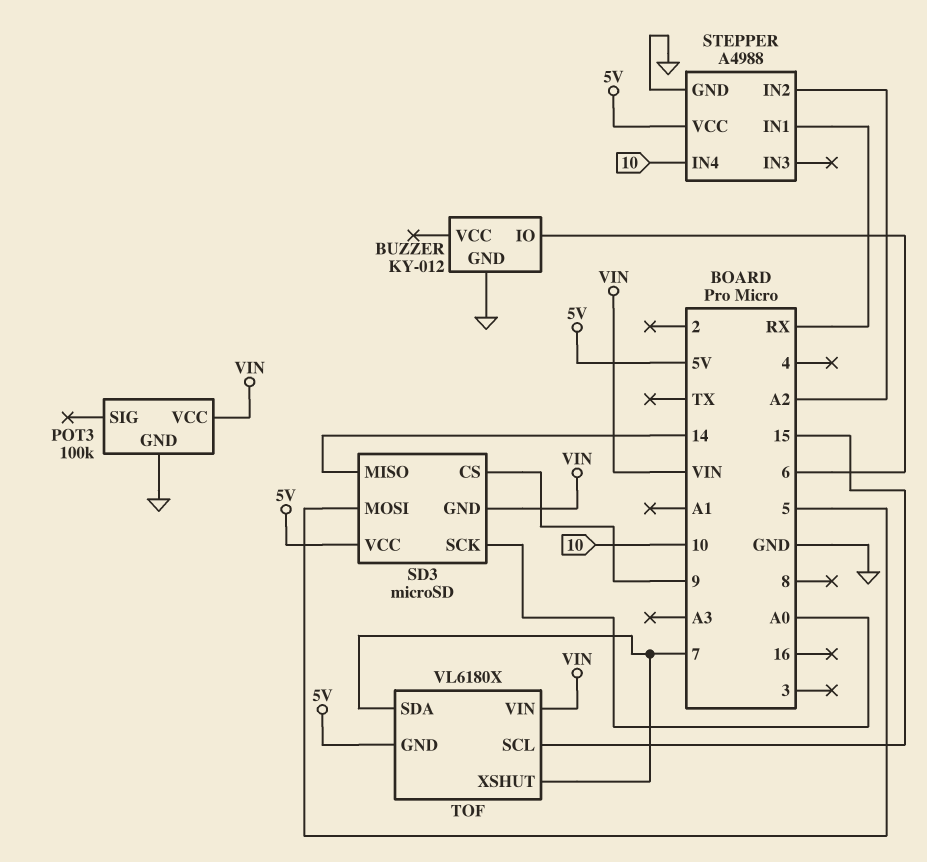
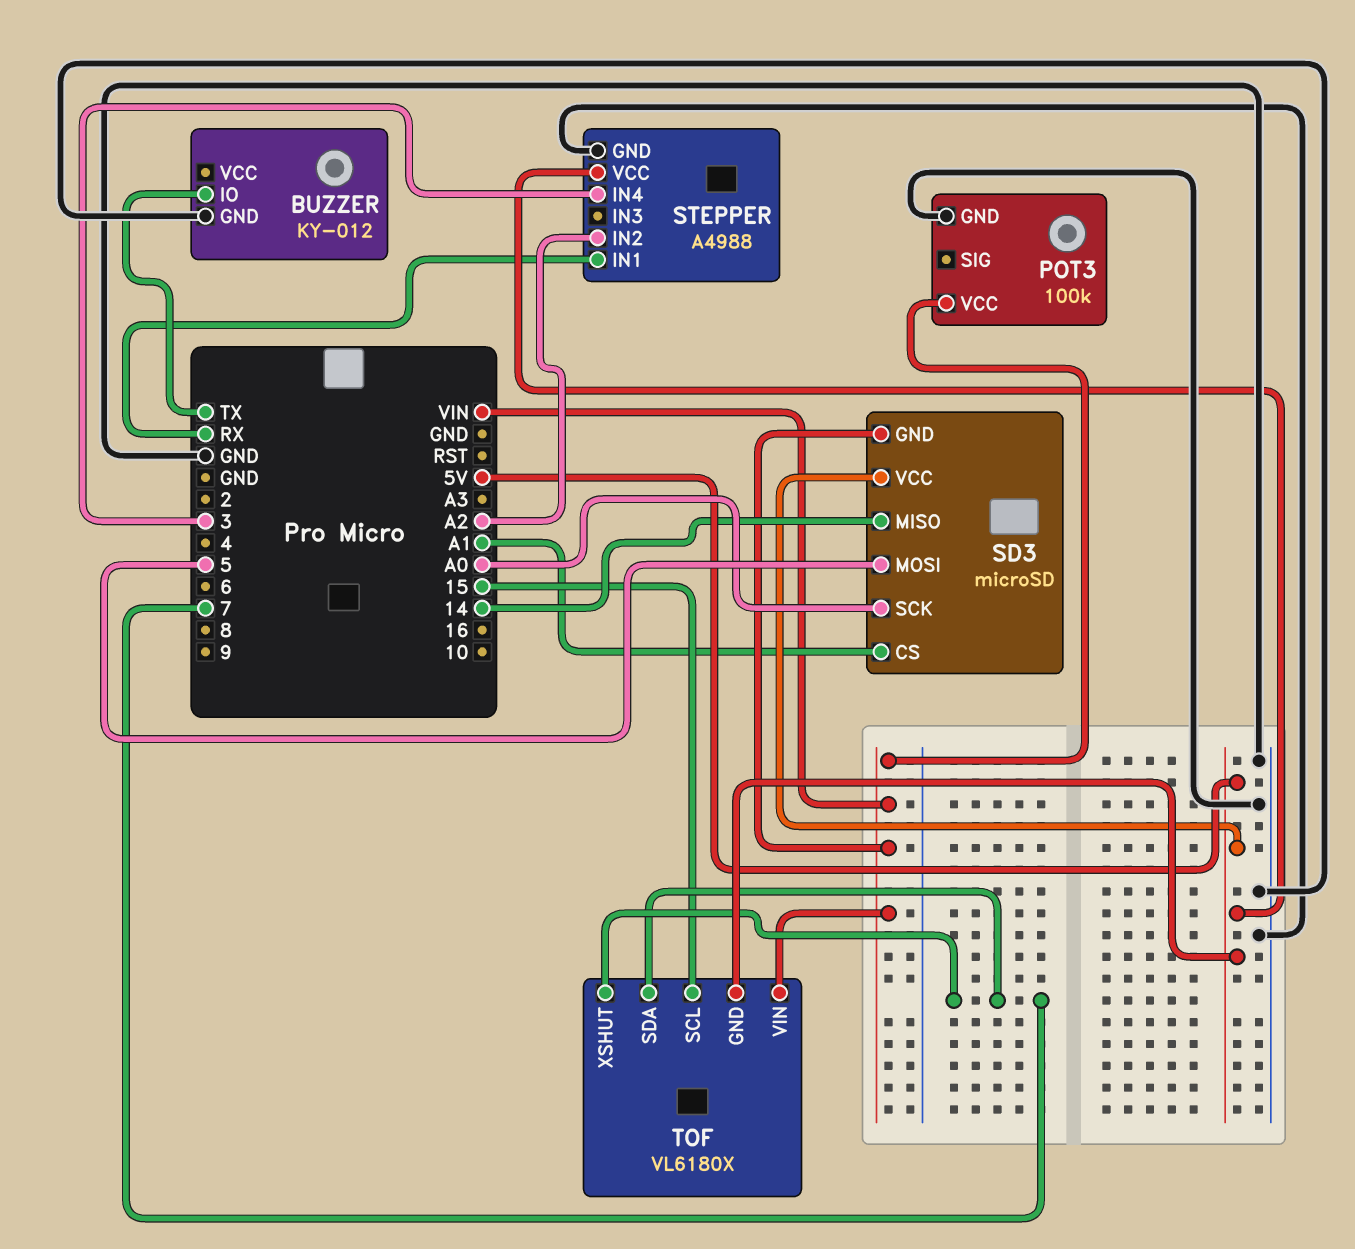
BUZZER pin IO: 6 -> TX
SD3 pin CS: 9 -> A1
STEPPER pin IN4: 10 -> 3

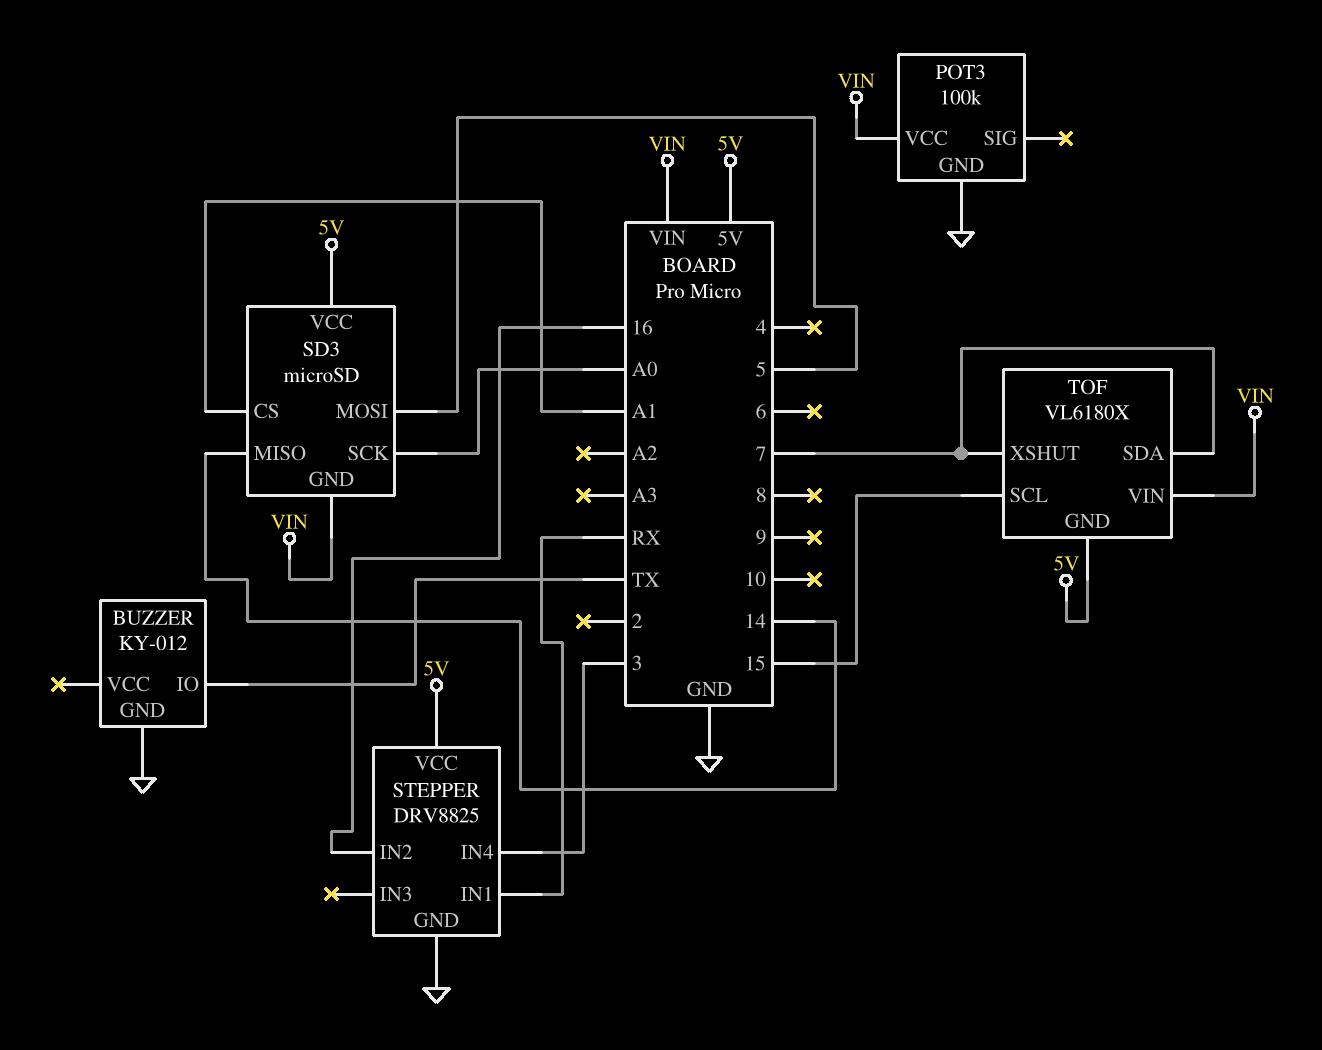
STEPPER: A4988 -> DRV8825
STEPPER pin IN2: A2 -> 16

